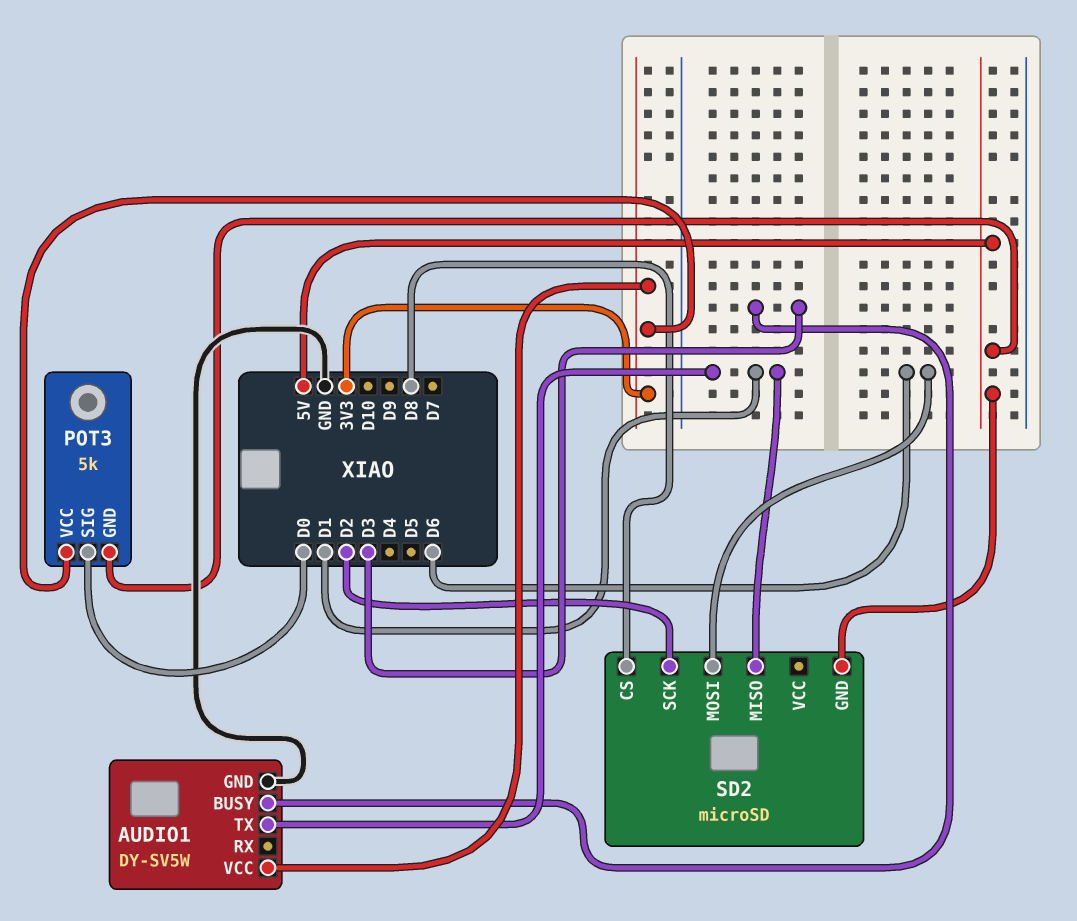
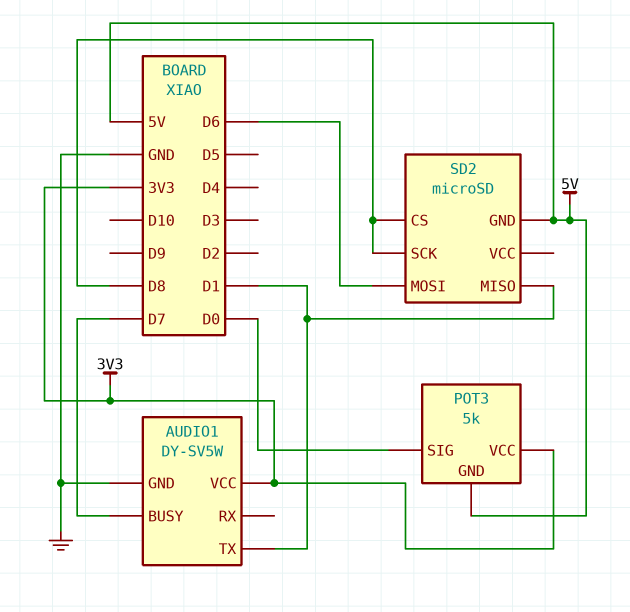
AUDIO1 pin BUSY: D3 -> D7
SD2 pin SCK: D2 -> D8

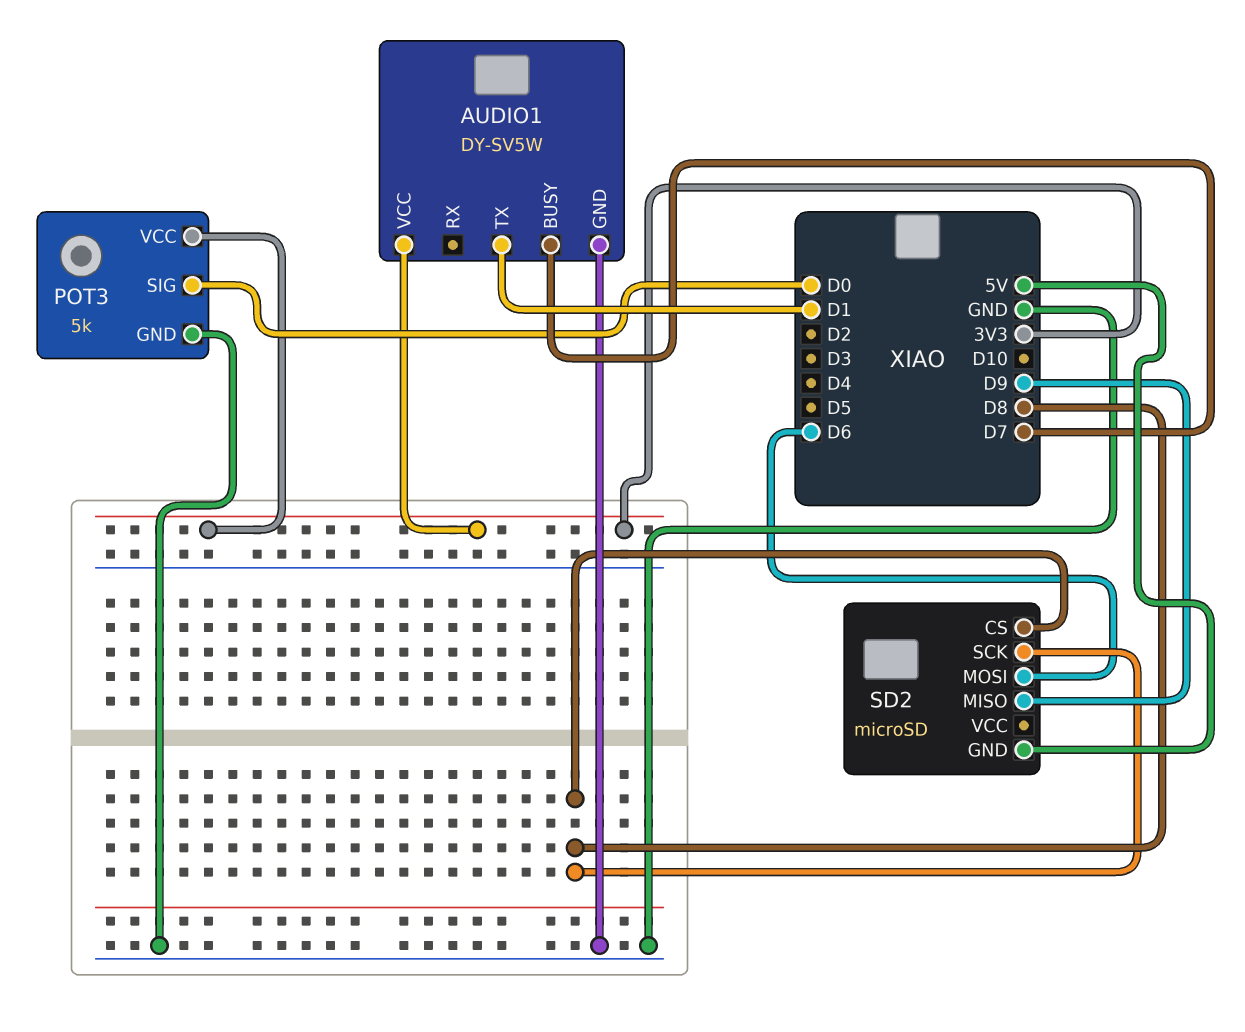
POT3 pin GND: 5V -> GND
SD2 pin MISO: D1 -> D9

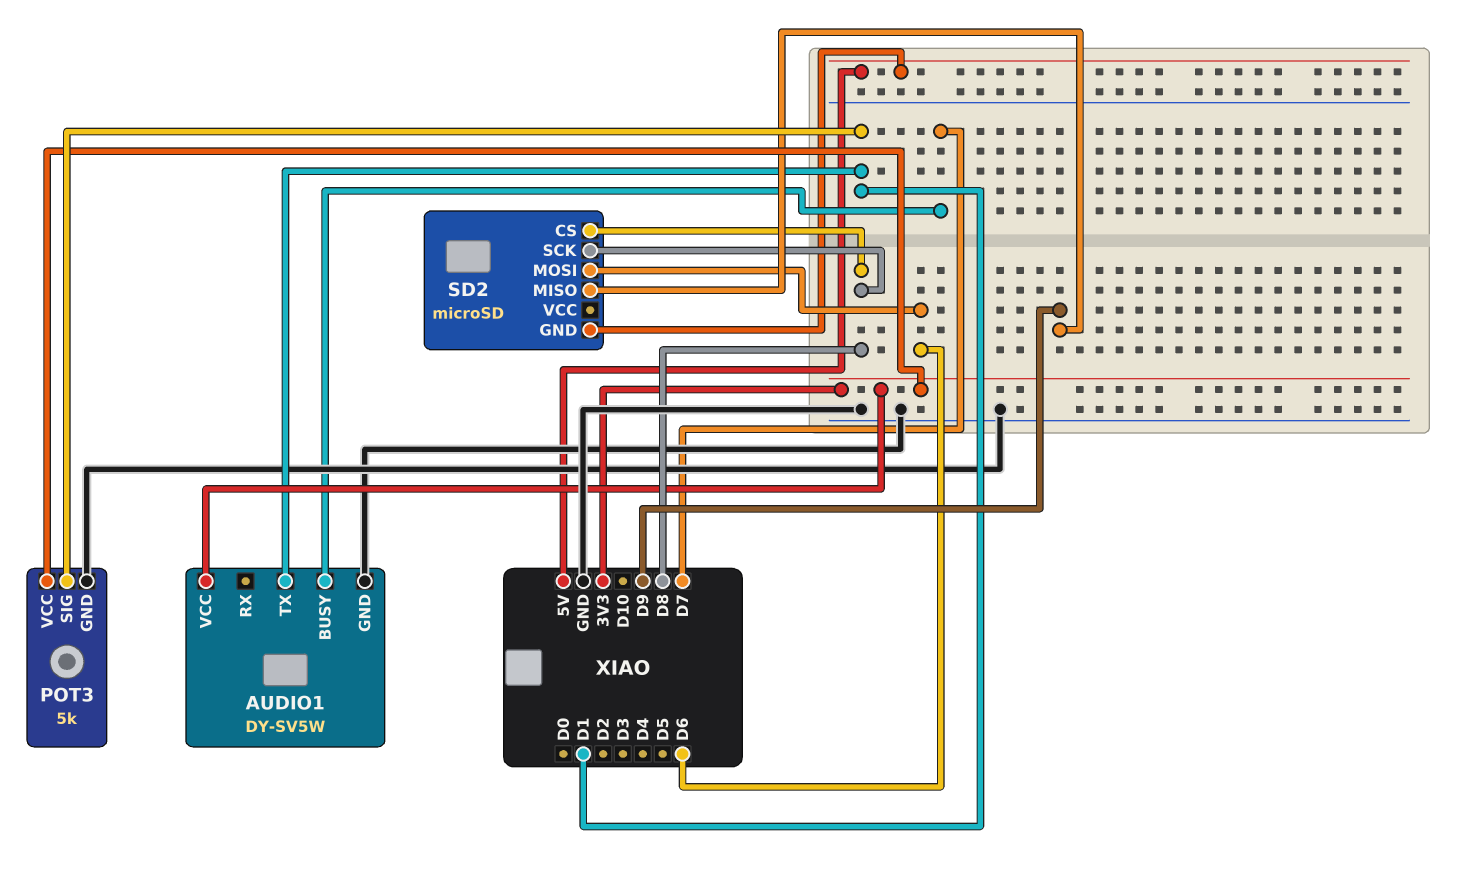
POT3 pin SIG: D0 -> D1

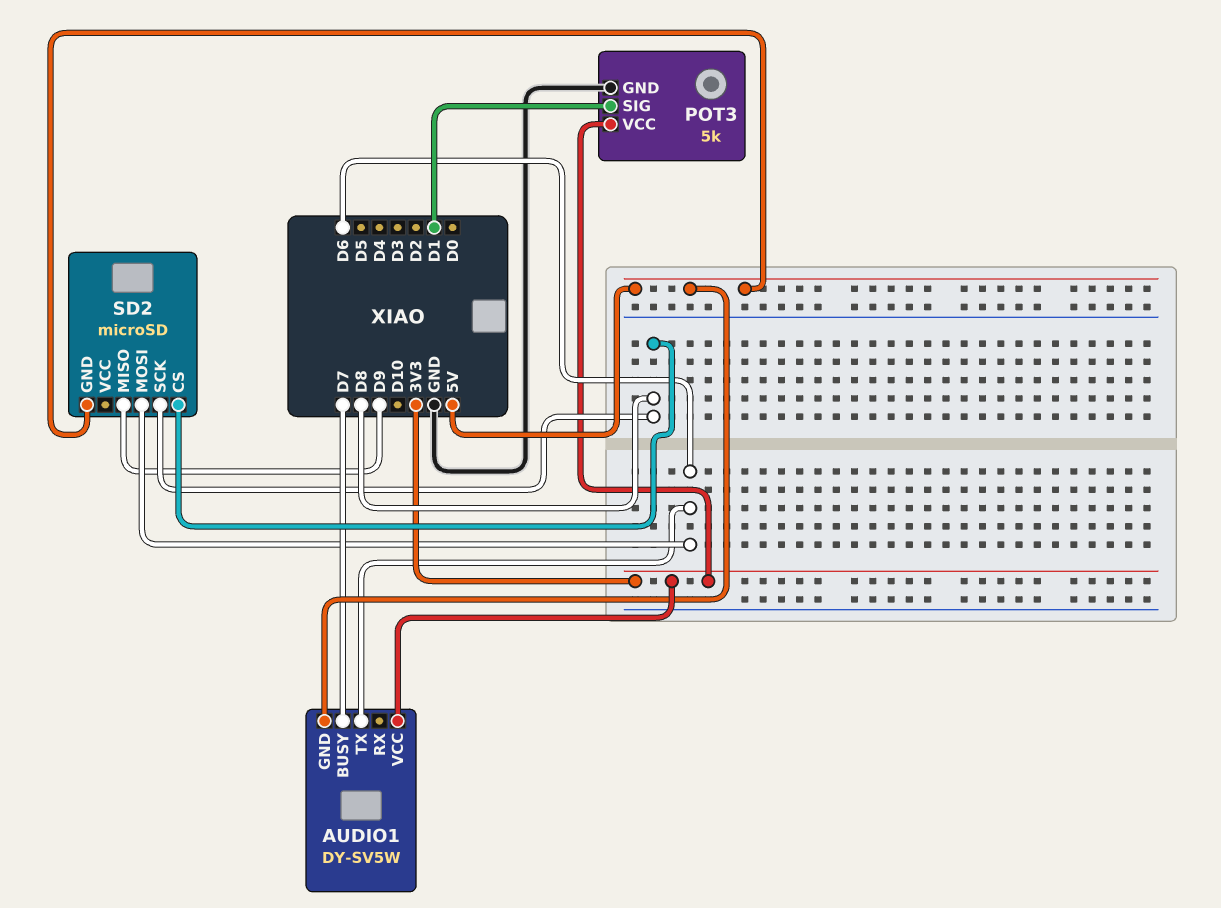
AUDIO1 pin GND: GND -> 5V
AUDIO1 pin TX: D1 -> D6

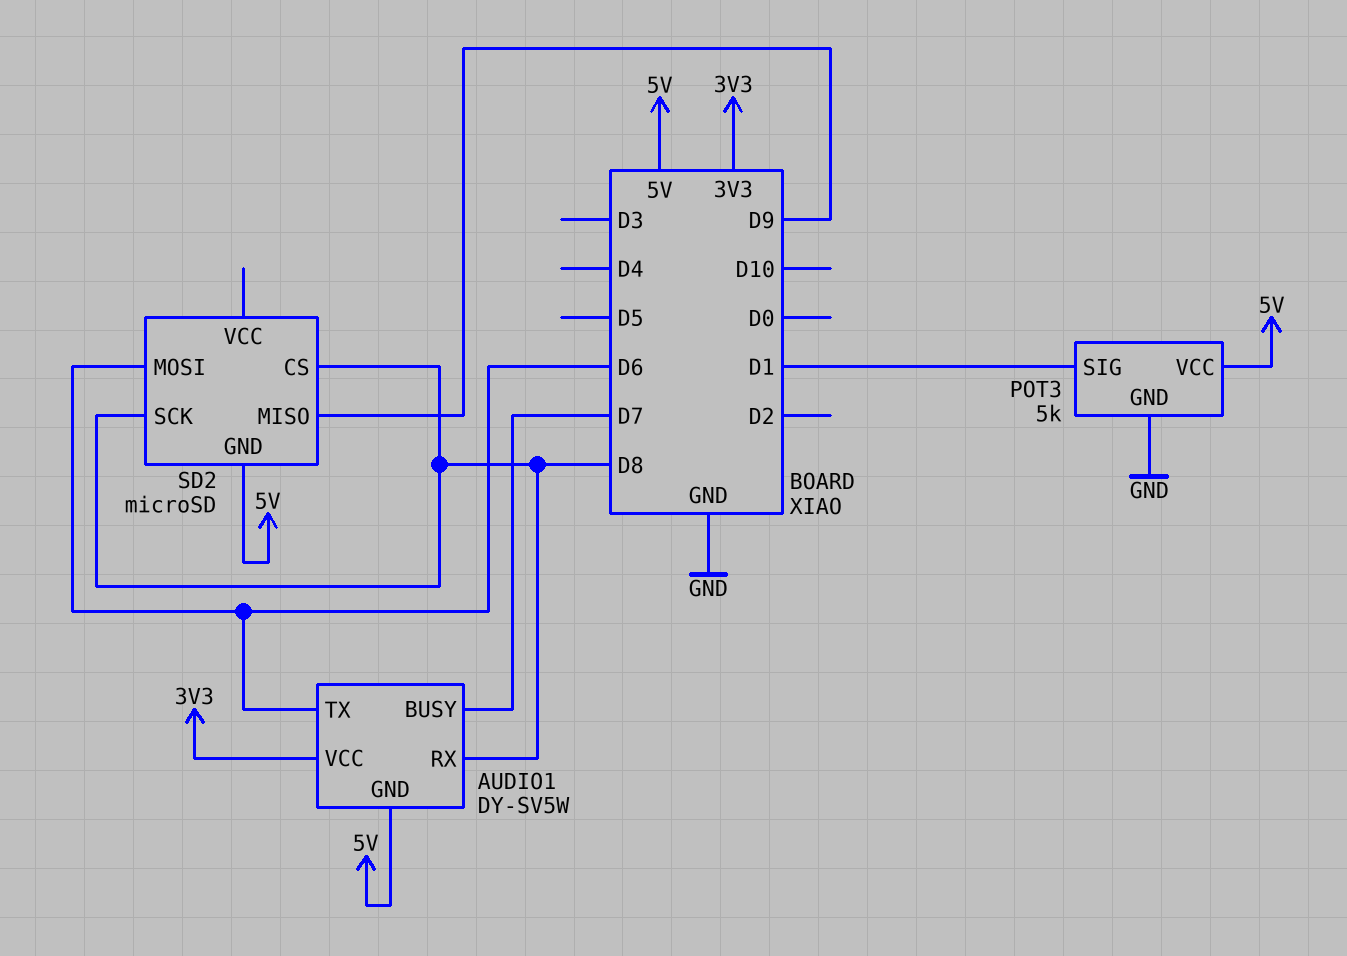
AUDIO1 pin RX: none -> D8
POT3 pin VCC: 3V3 -> 5V

